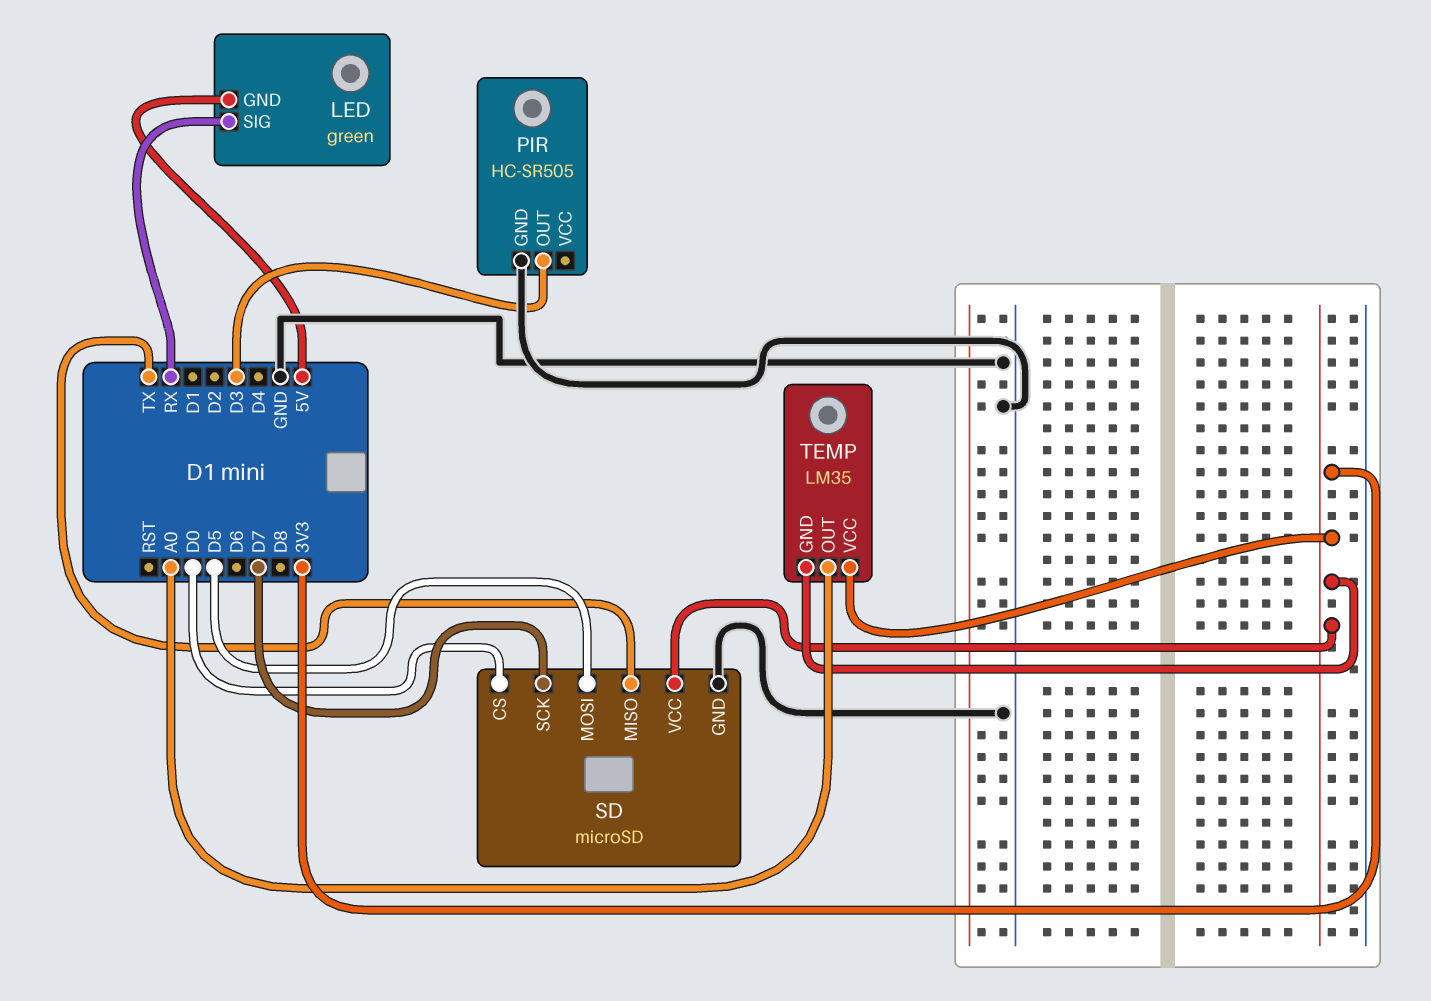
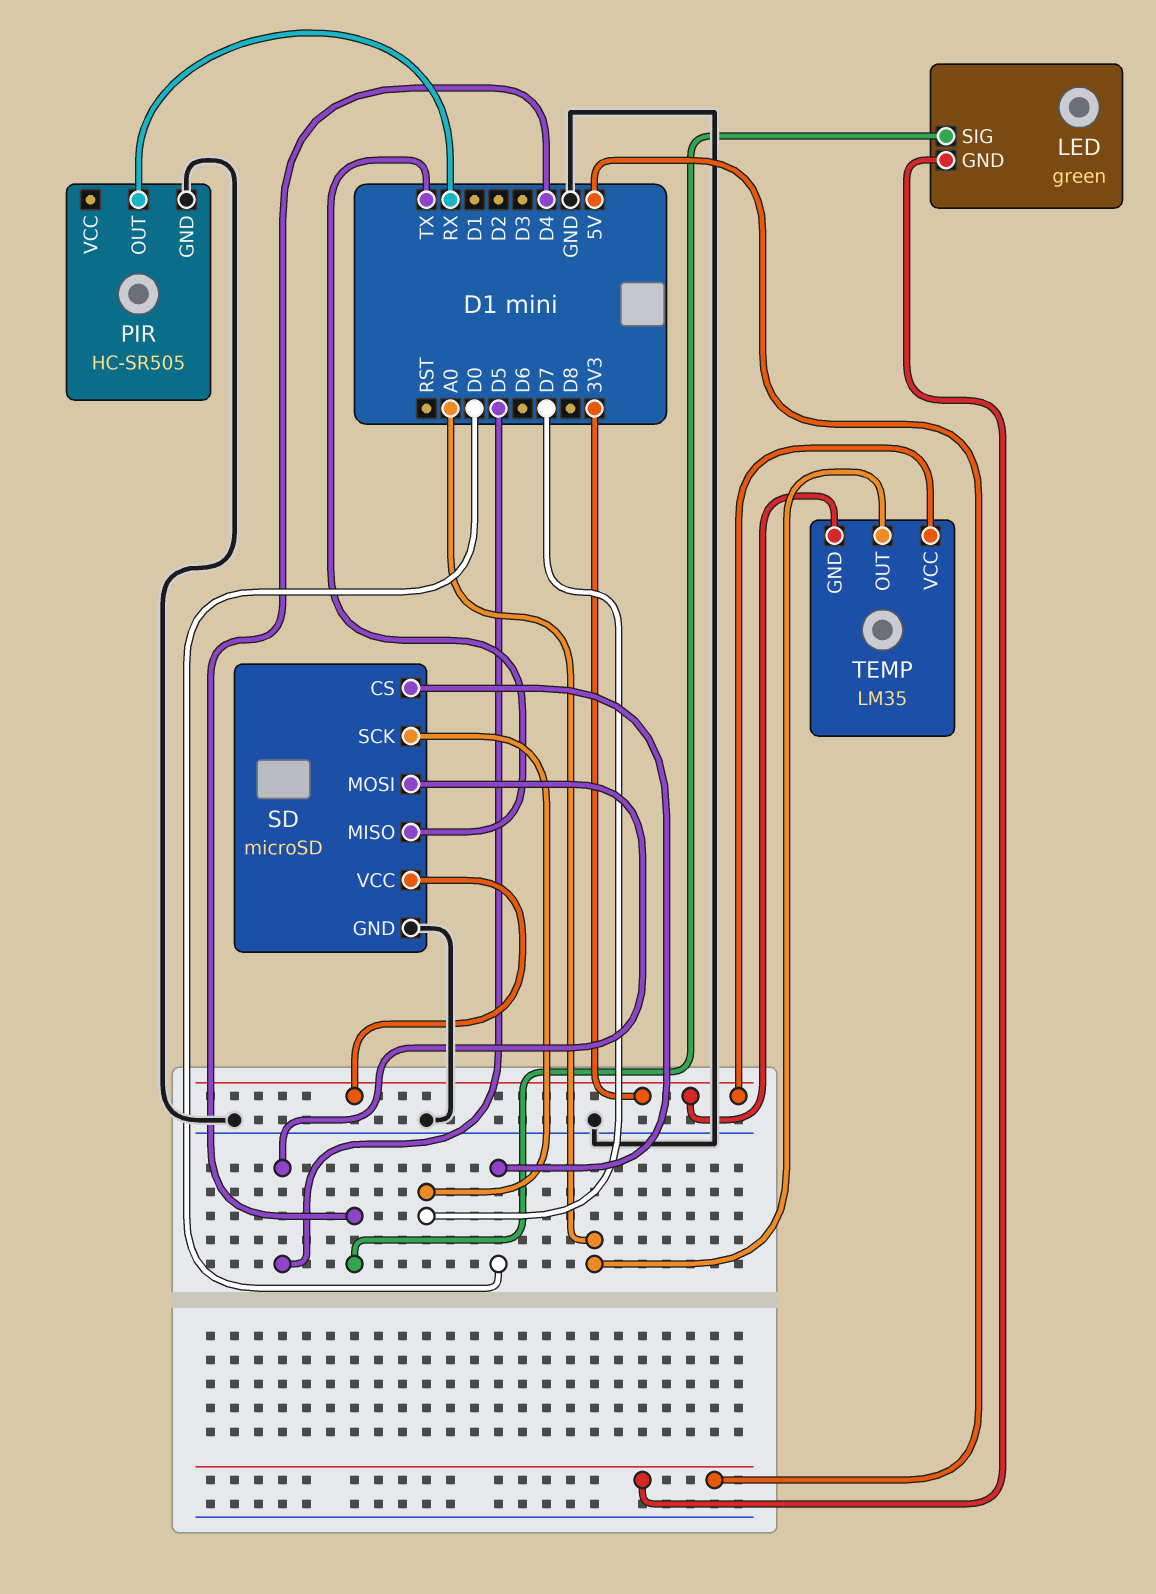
LED pin SIG: RX -> D4
PIR pin OUT: D3 -> RX

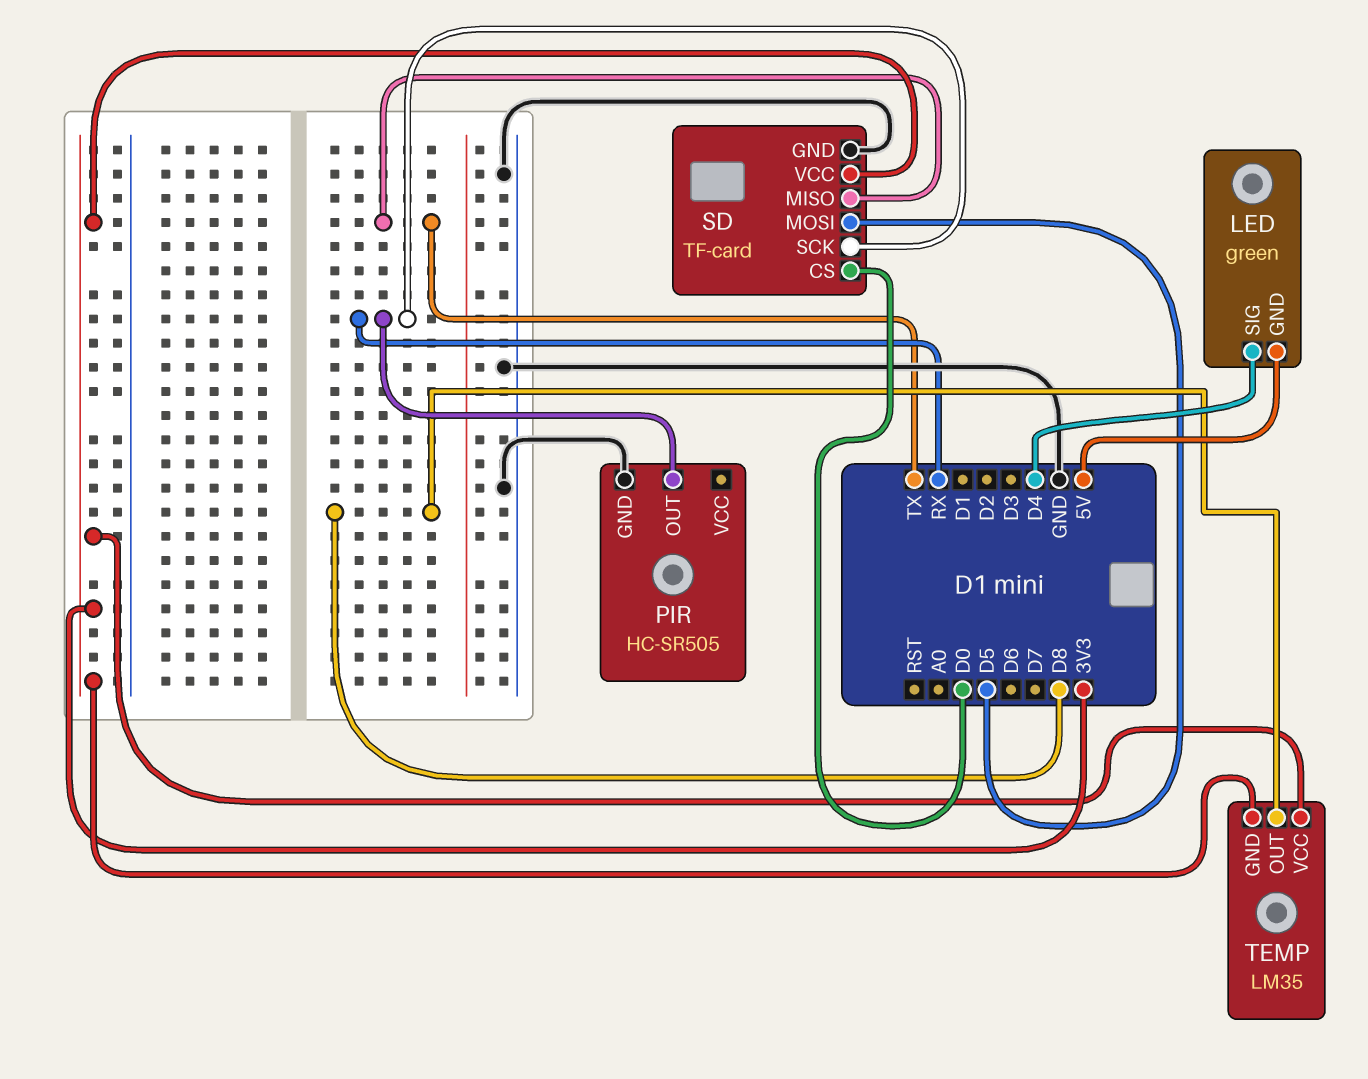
SD: microSD -> TF-card
SD pin SCK: D7 -> RX
TEMP pin OUT: A0 -> D8

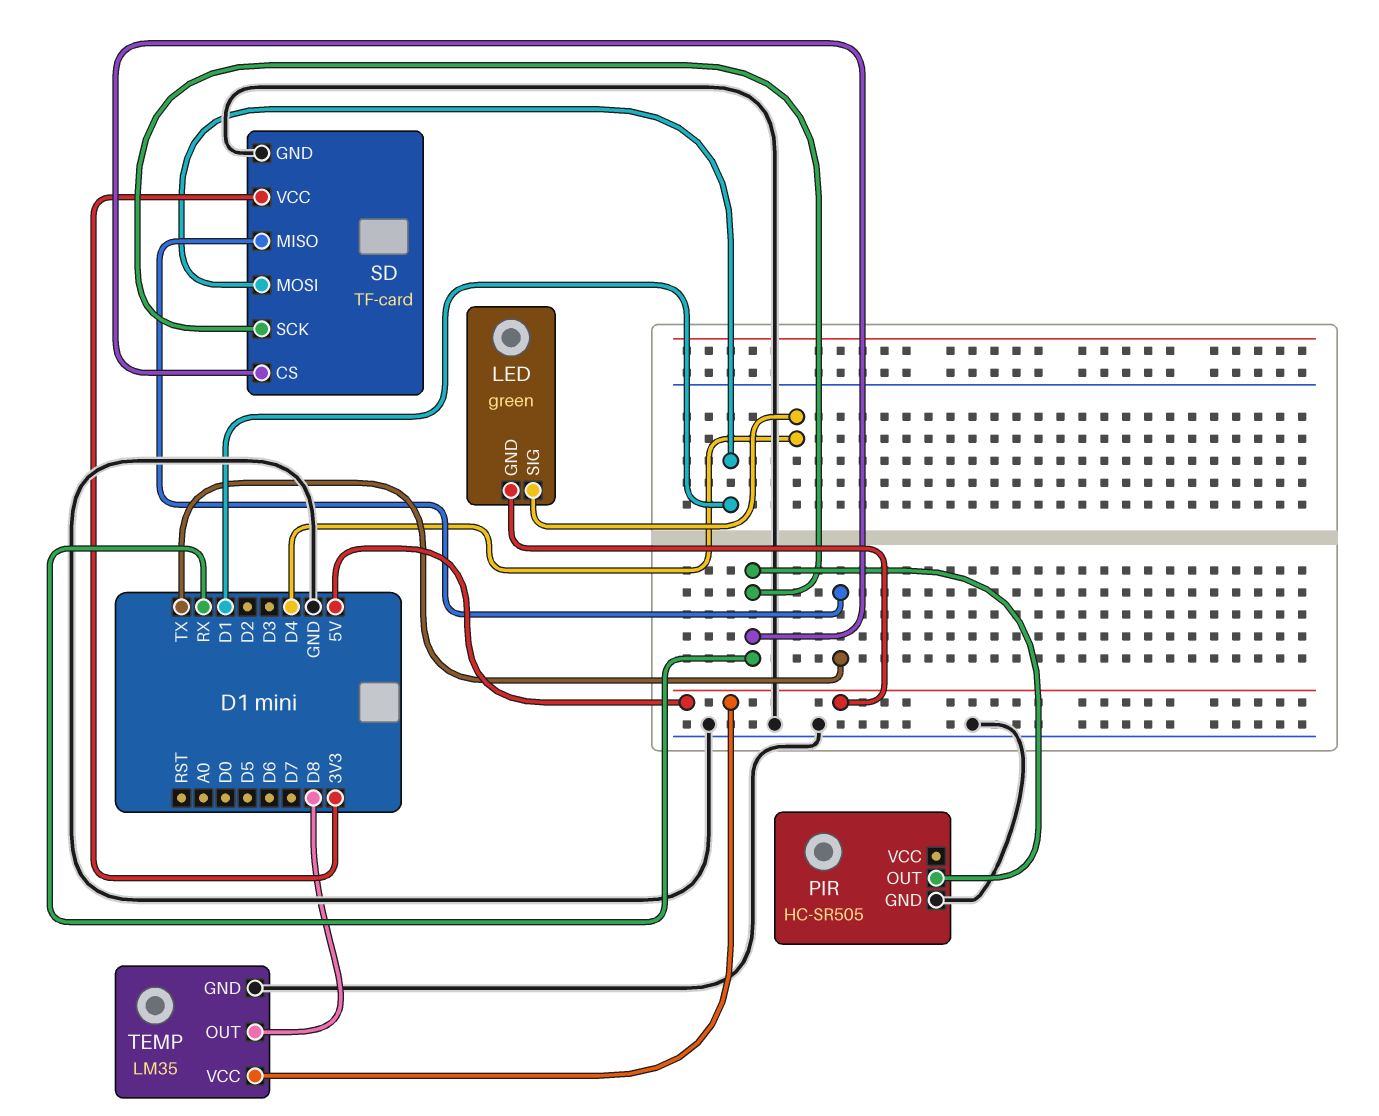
SD pin CS: D0 -> RX
SD pin MOSI: D5 -> D1
TEMP pin GND: 3V3 -> GND
TEMP pin VCC: 3V3 -> 5V

